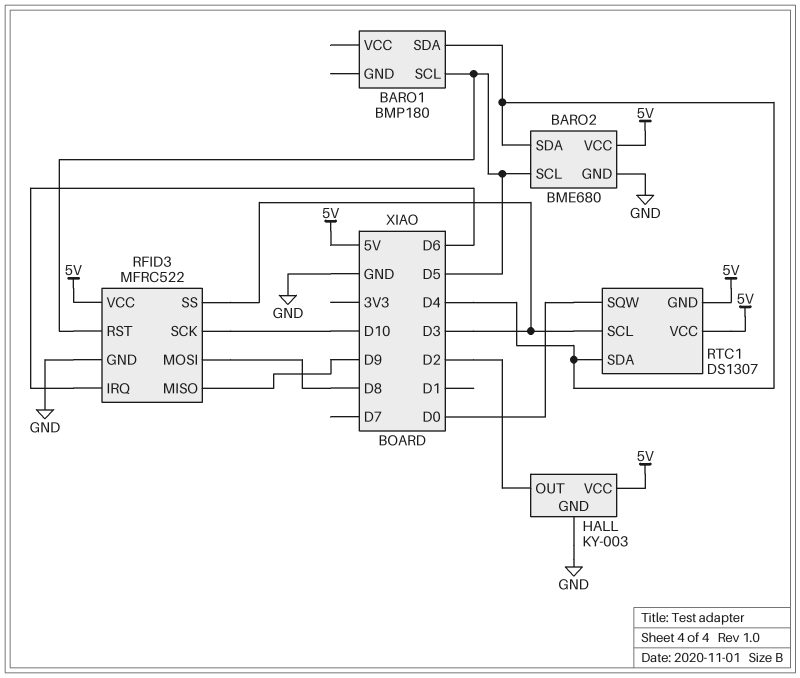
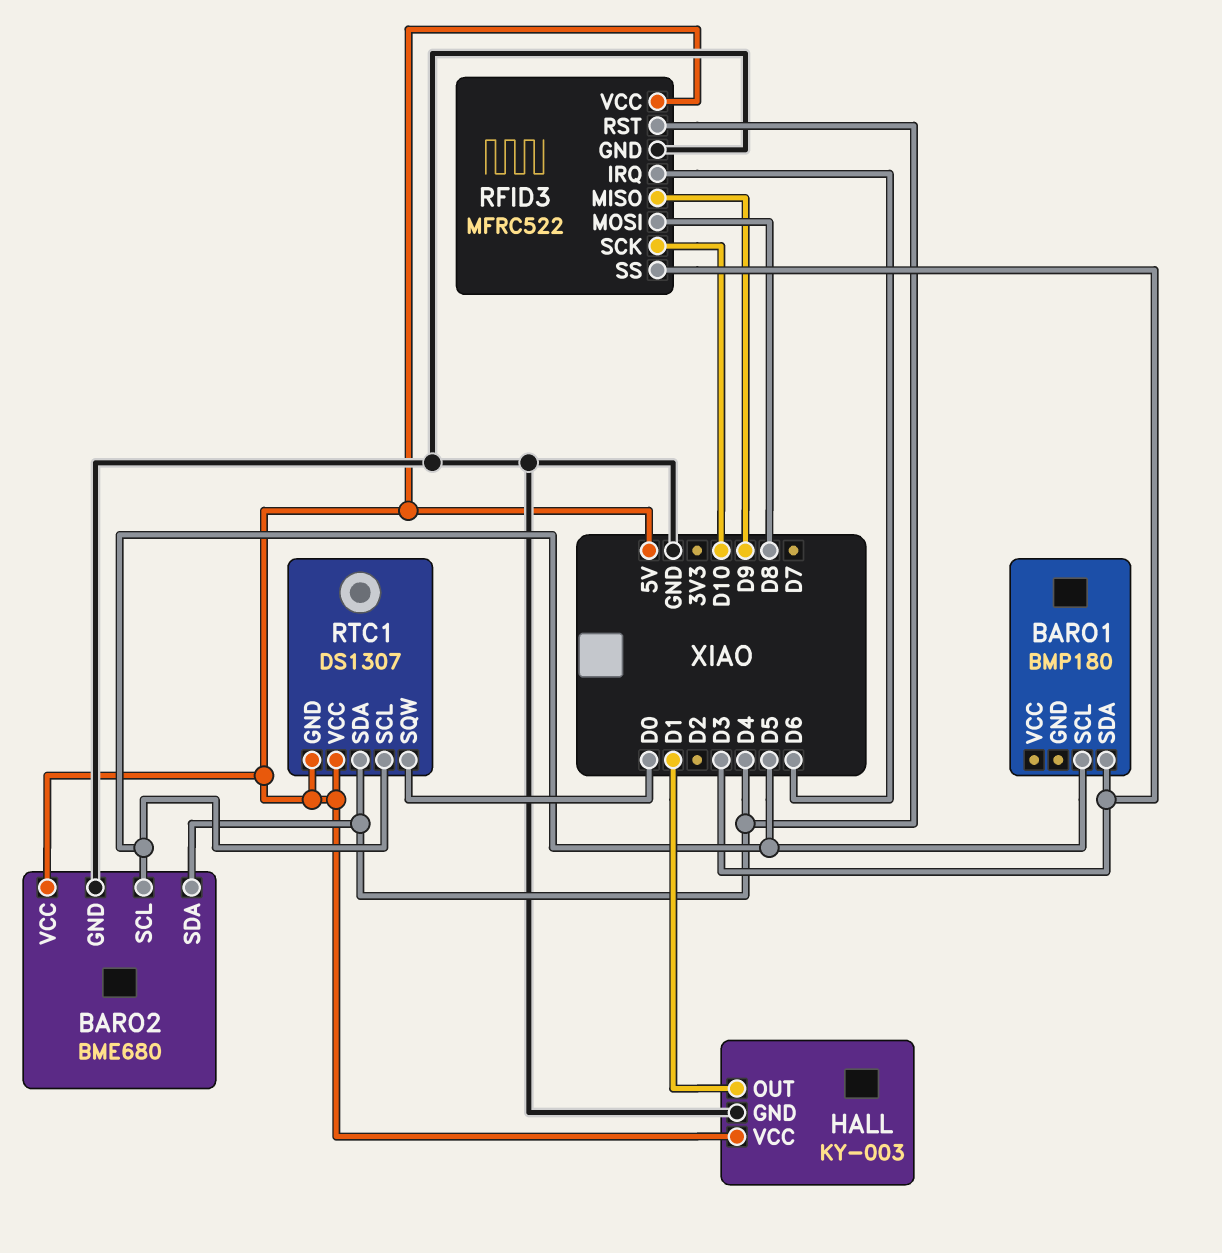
BARO1 pin SDA: D4 -> D3
HALL pin OUT: D2 -> D1
RFID3 pin RST: D5 -> D4
RTC1 pin SCL: D3 -> D5

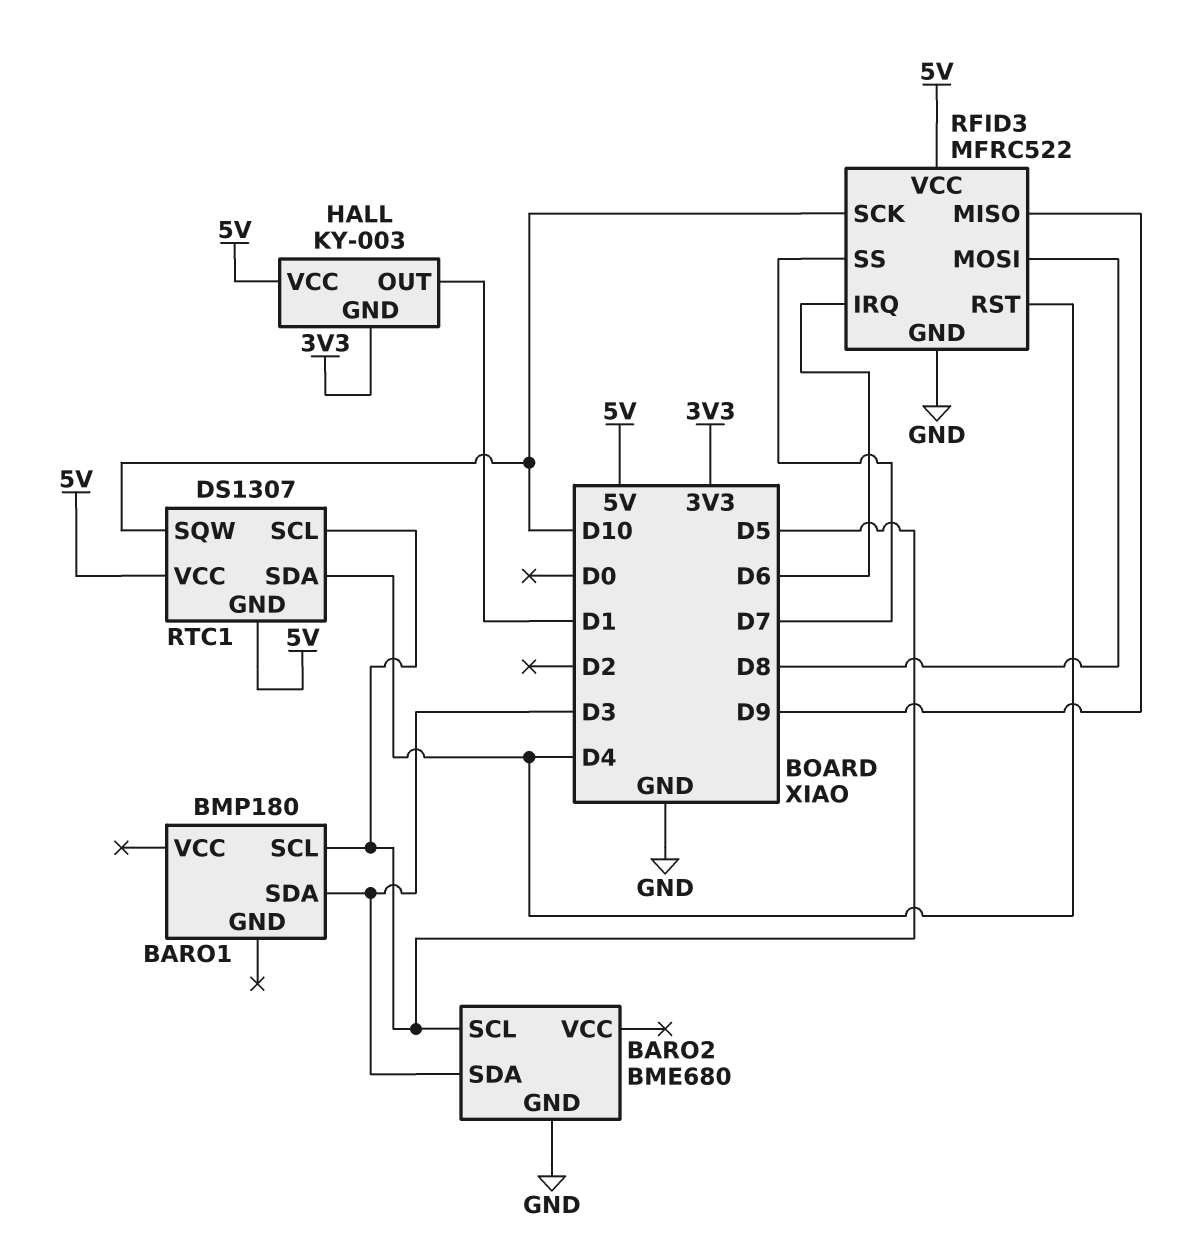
BARO2 pin SDA: D4 -> D3
BARO2 pin VCC: 5V -> none
HALL pin GND: GND -> 3V3
RFID3 pin SS: D3 -> D7
RTC1 pin SQW: D0 -> D10

